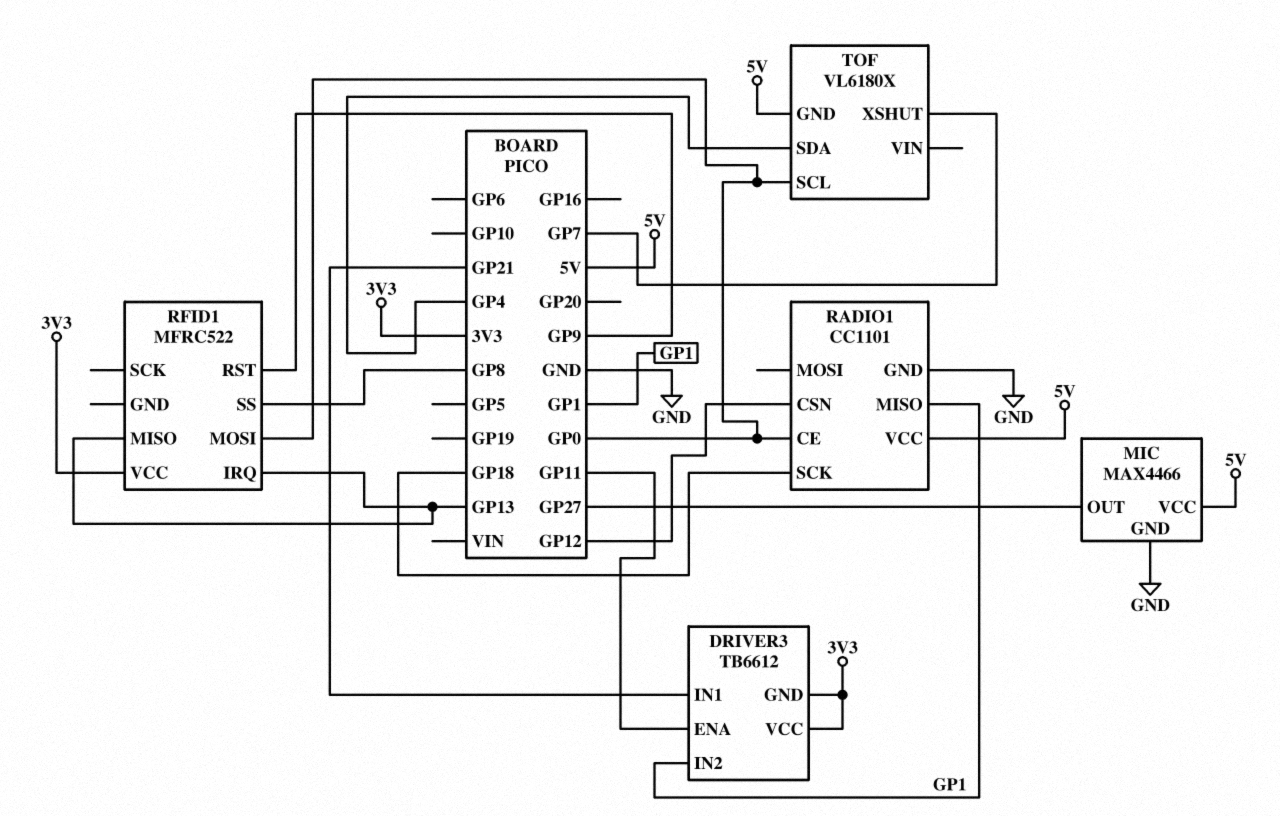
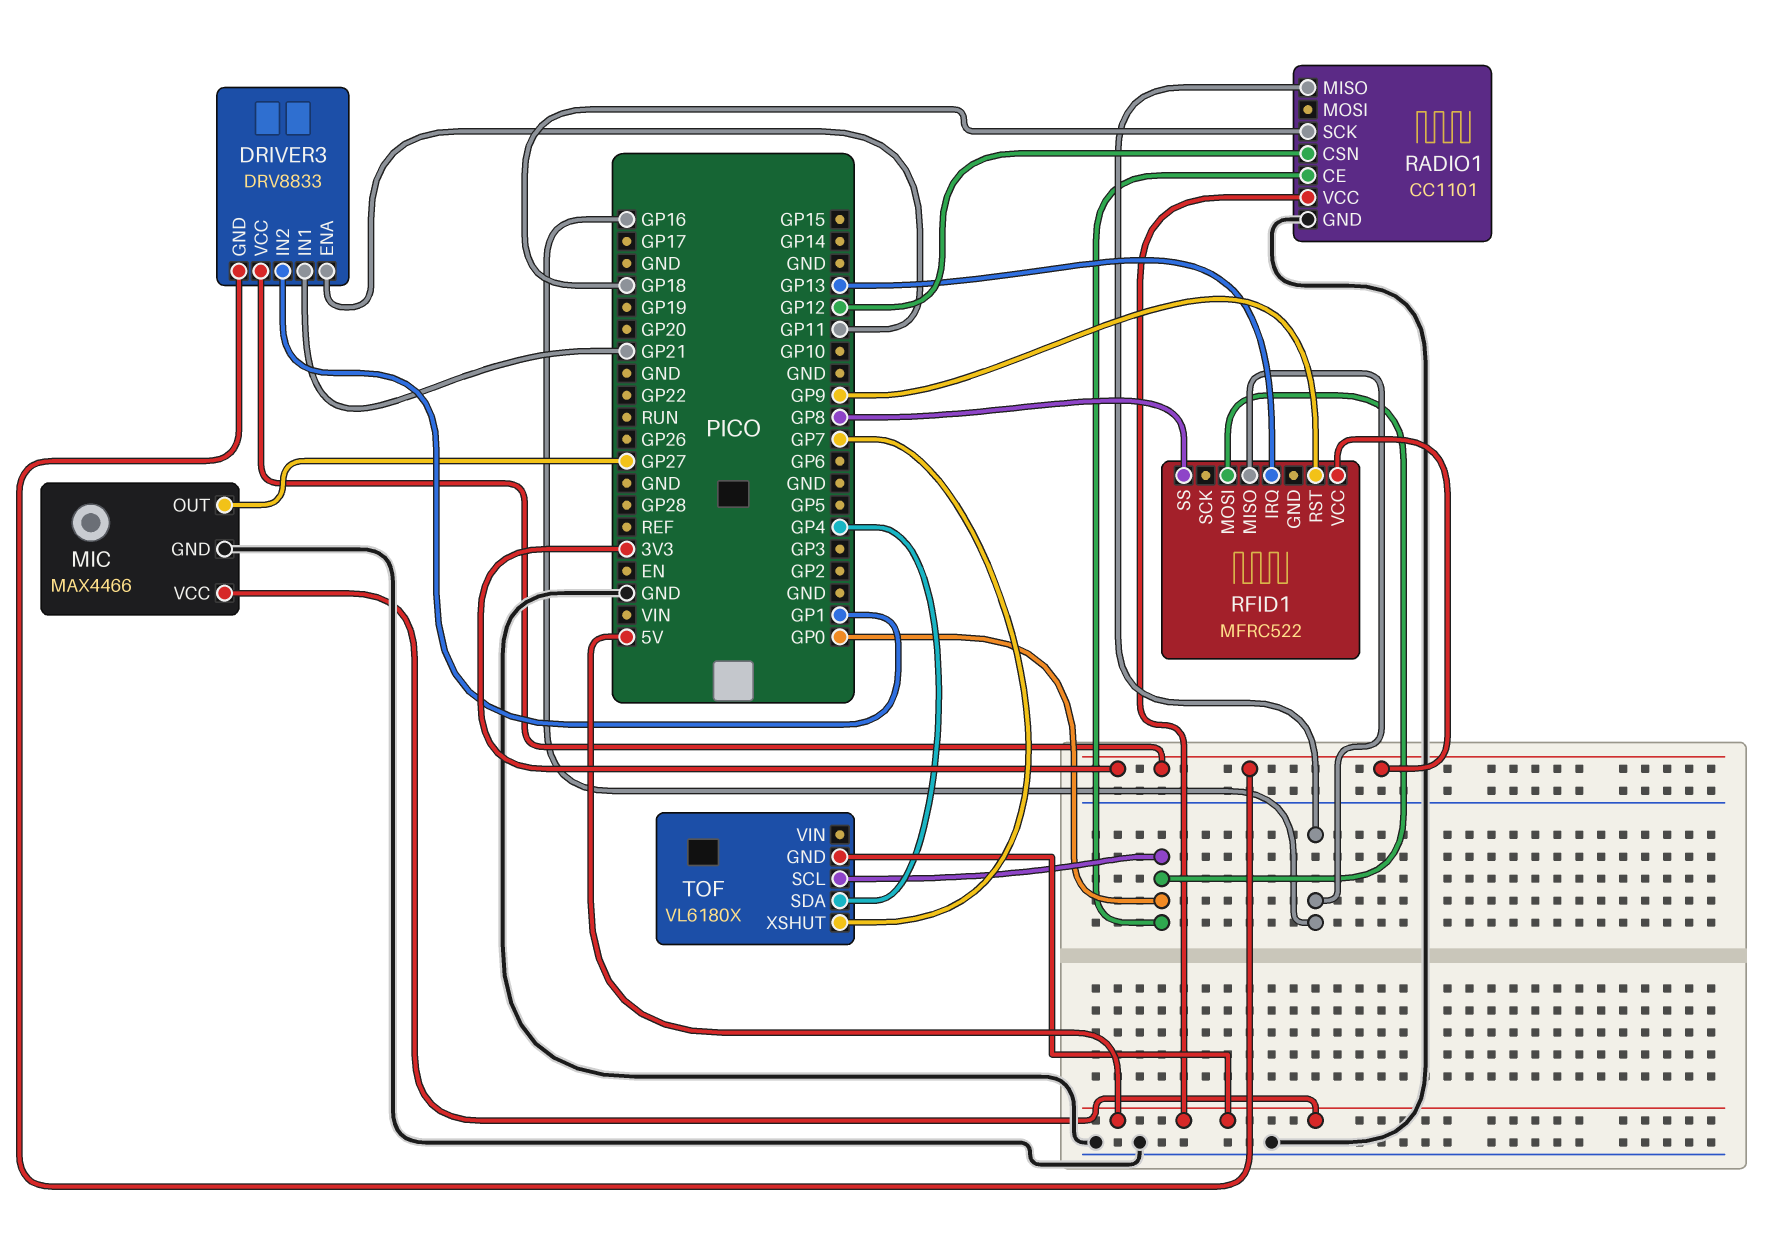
DRIVER3: TB6612 -> DRV8833
RADIO1 pin MISO: GP1 -> GP16
RFID1 pin MISO: GP13 -> GP16

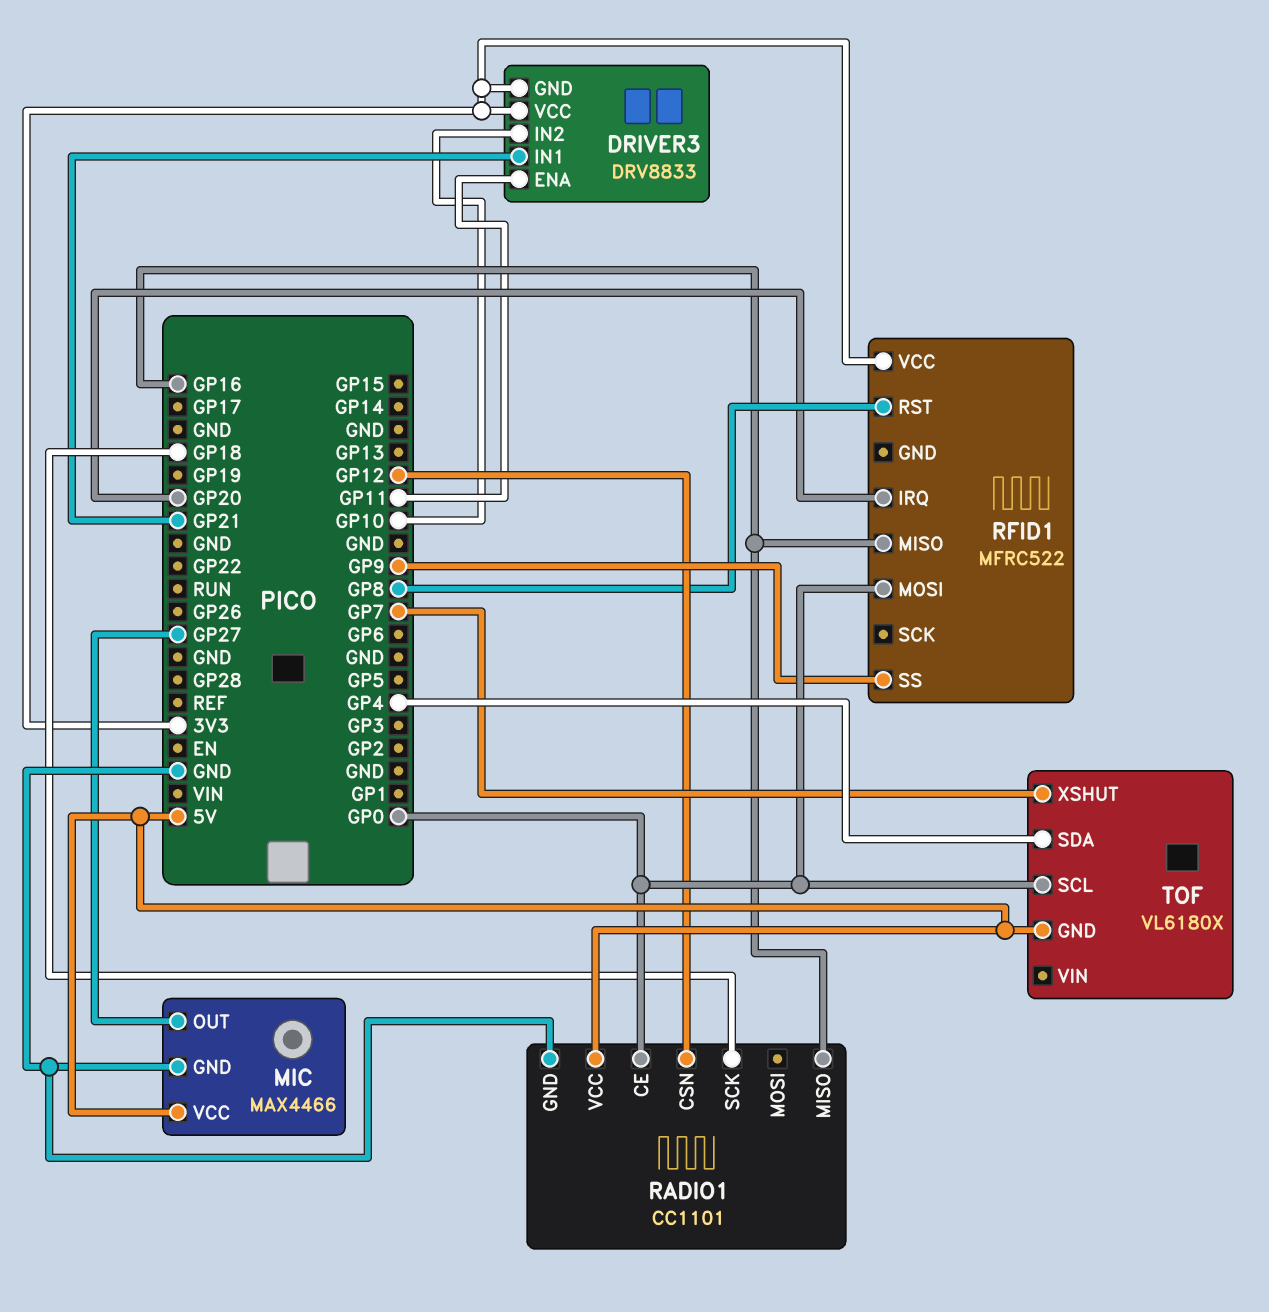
DRIVER3 pin IN2: GP1 -> GP10
RFID1 pin IRQ: GP13 -> GP20
RFID1 pin RST: GP9 -> GP8
RFID1 pin SS: GP8 -> GP9

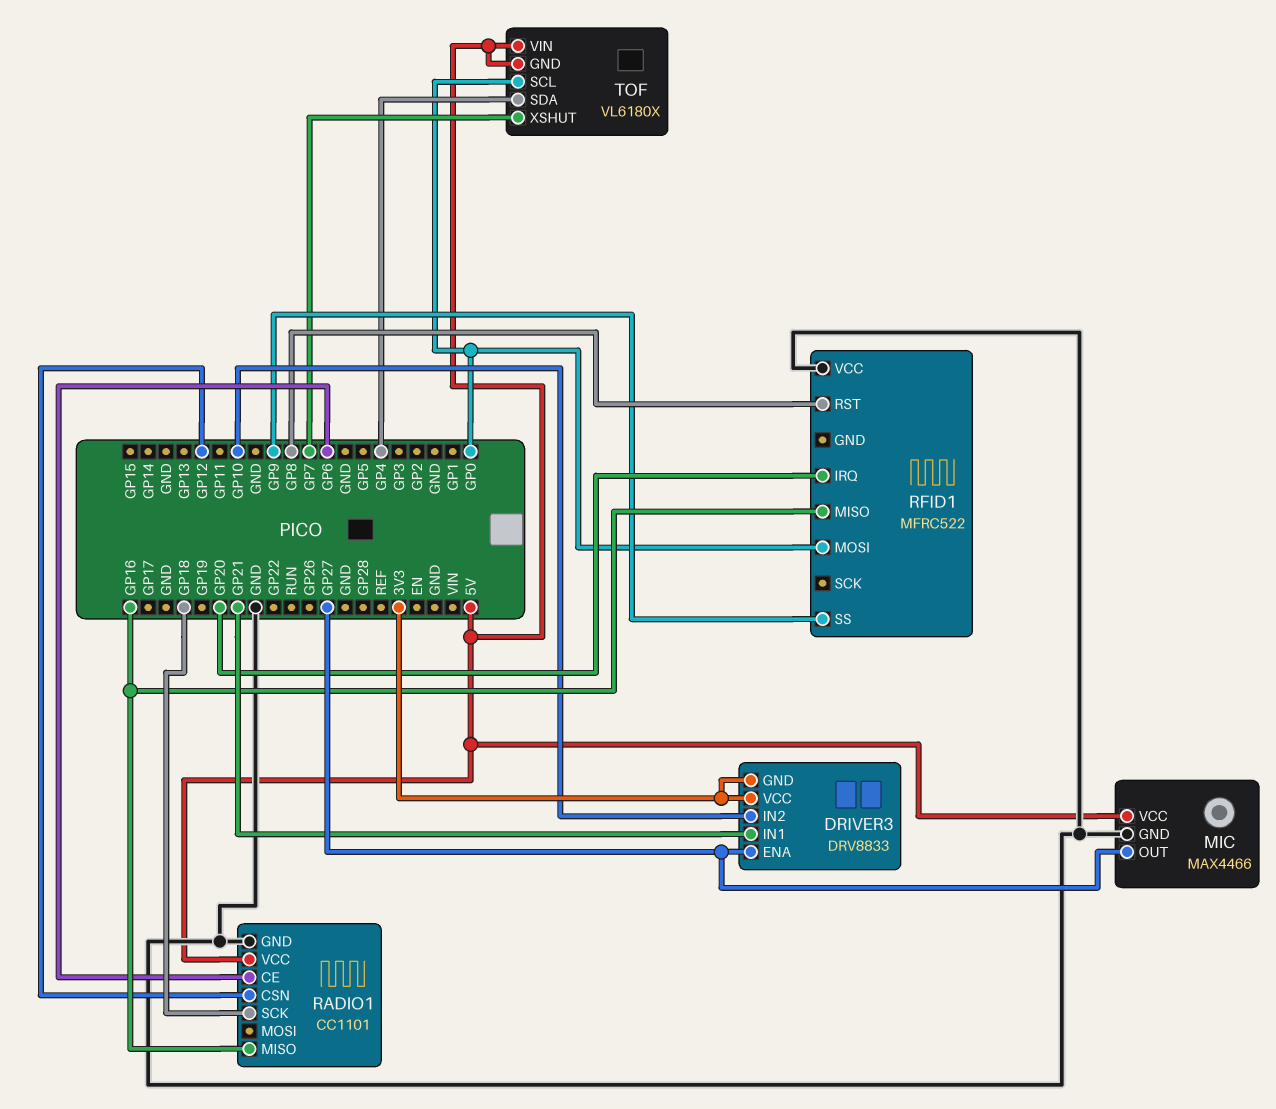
DRIVER3 pin ENA: GP11 -> GP27
RADIO1 pin CE: GP0 -> GP6
RFID1 pin VCC: 3V3 -> GND
TOF pin VIN: none -> 5V

